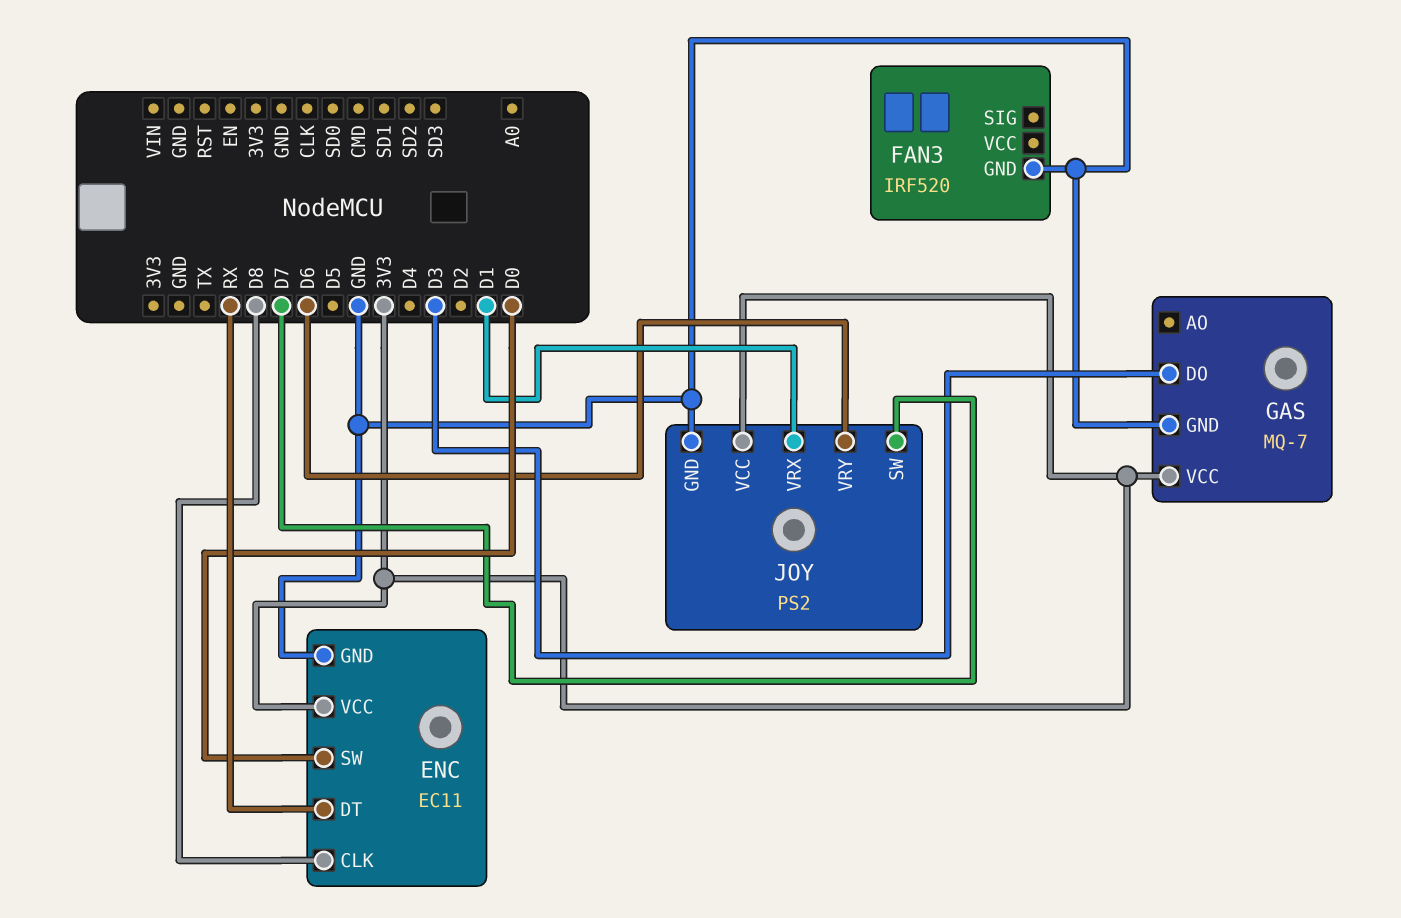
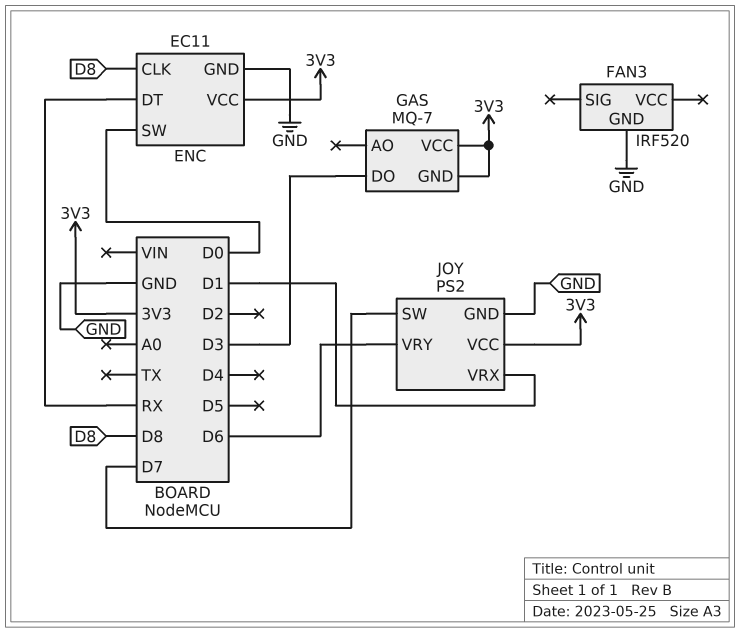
GAS pin GND: GND -> 3V3

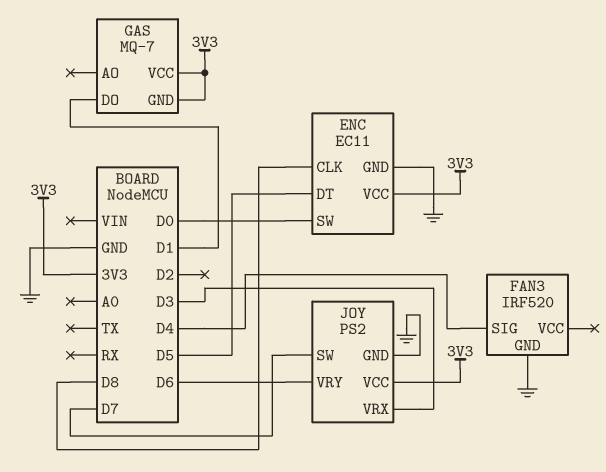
ENC pin DT: RX -> D5
FAN3 pin SIG: none -> D4
GAS pin DO: D3 -> D1
JOY pin VRX: D1 -> D3

